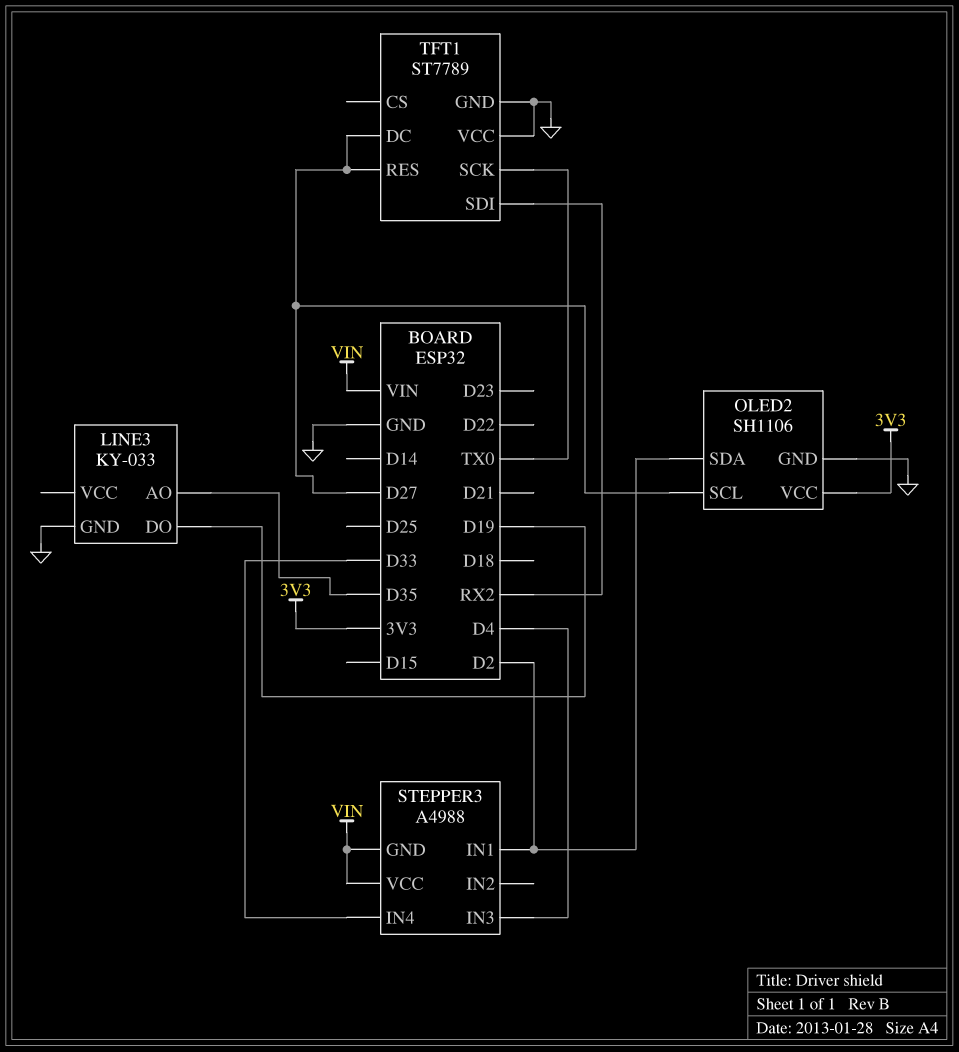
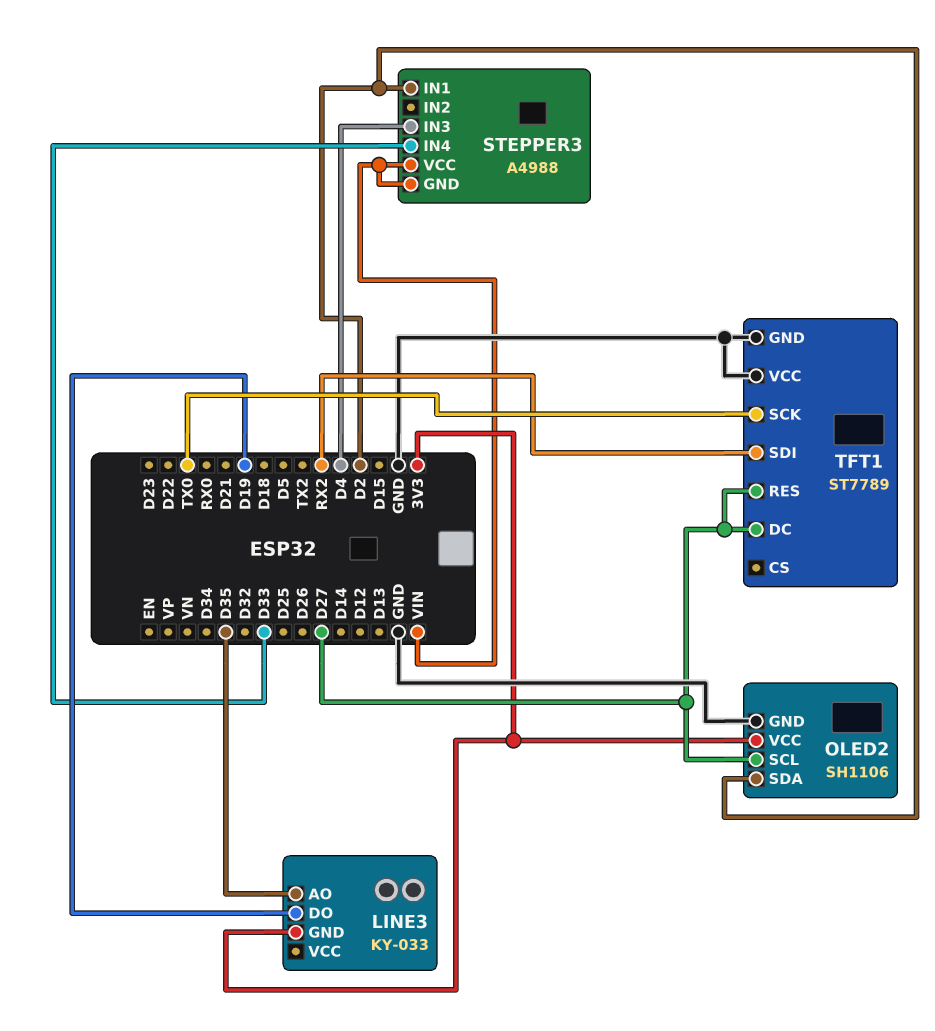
LINE3 pin GND: GND -> 3V3

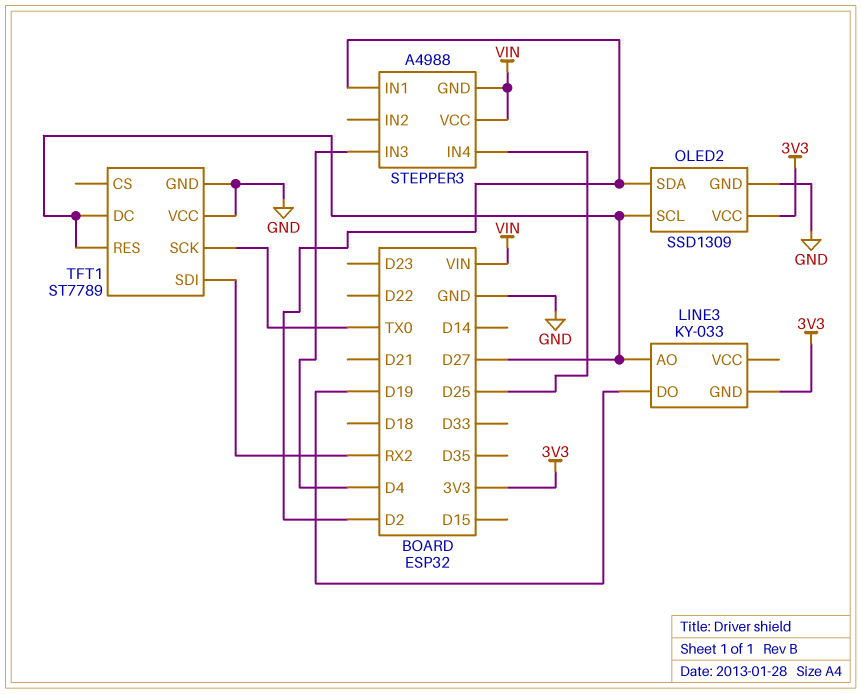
LINE3 pin AO: D35 -> D27
OLED2: SH1106 -> SSD1309
STEPPER3 pin IN4: D33 -> D25

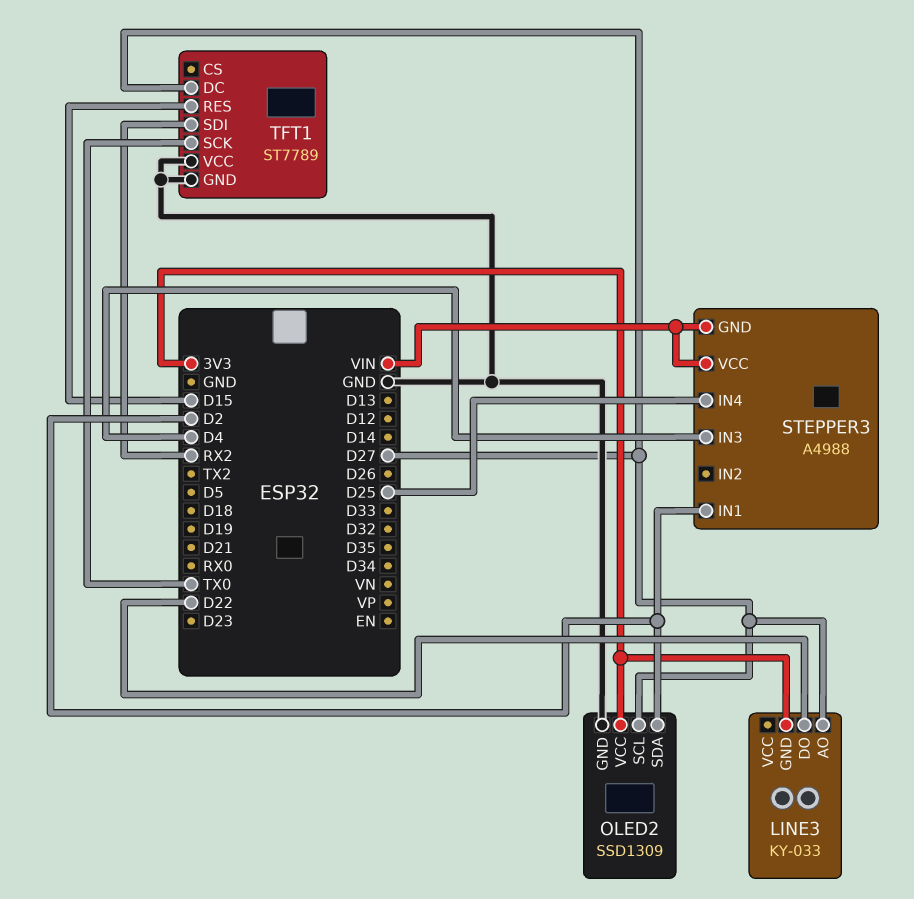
LINE3 pin DO: D19 -> D22
TFT1 pin RES: D27 -> D15

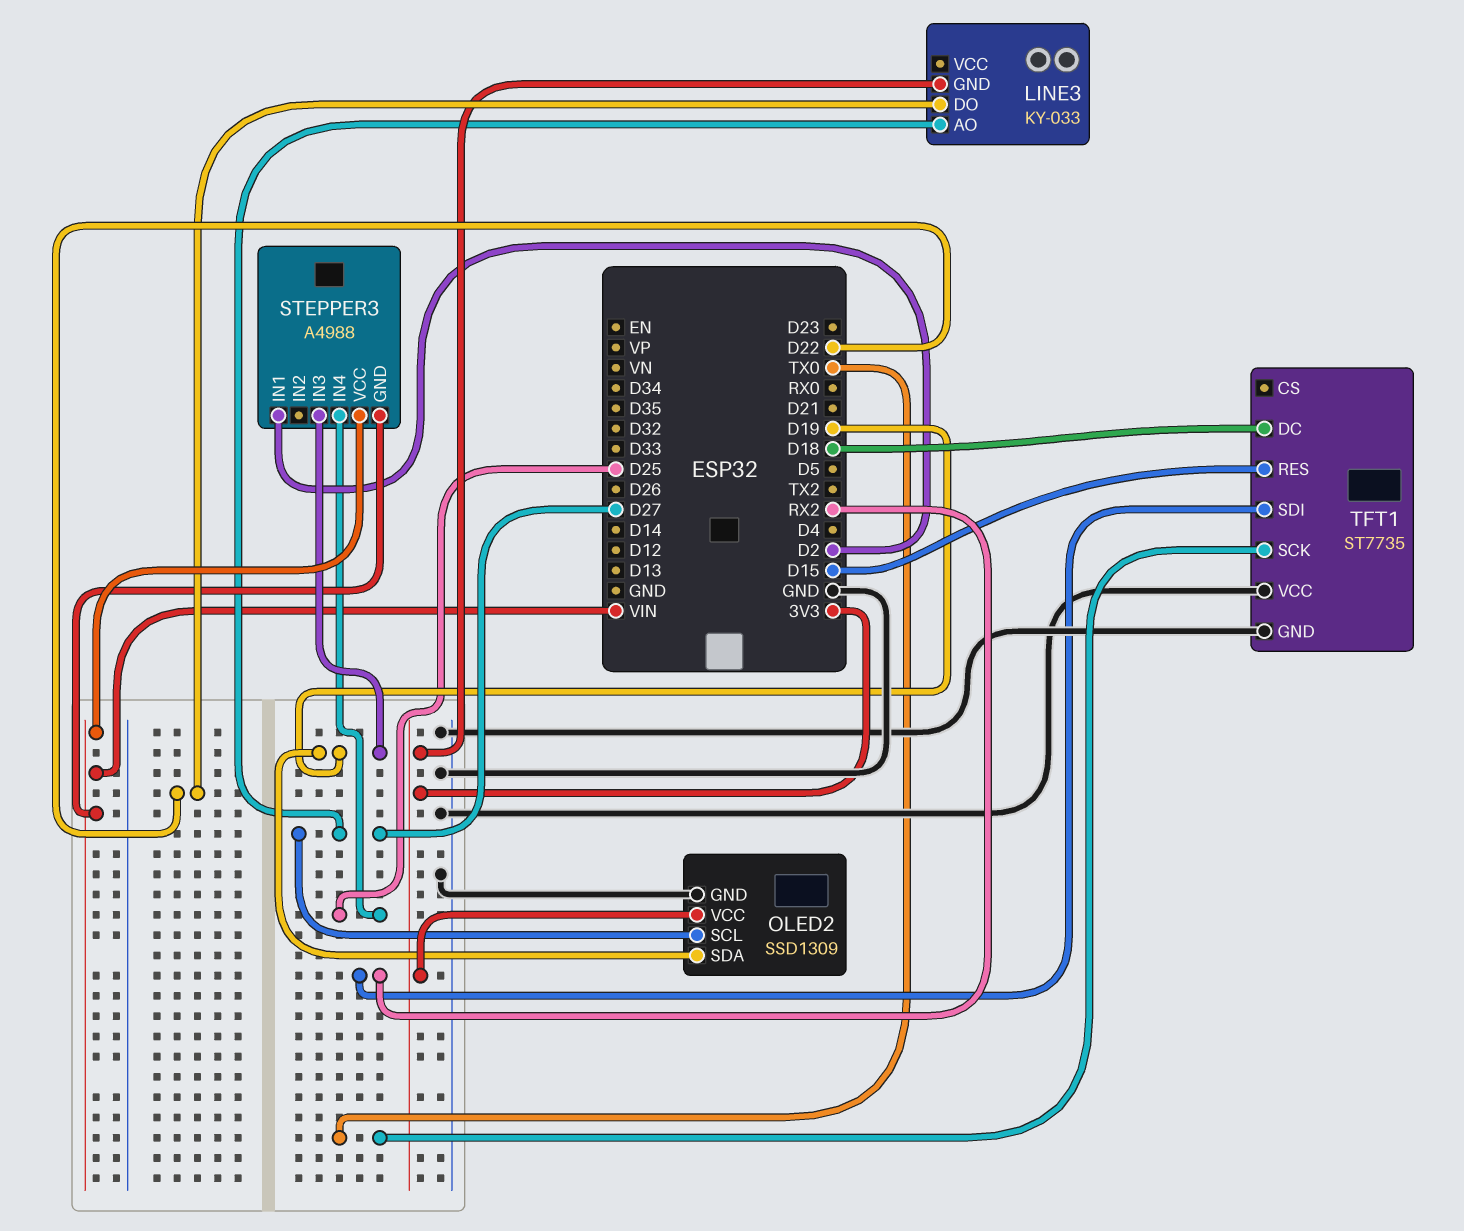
OLED2 pin SDA: D2 -> D19
STEPPER3 pin IN3: D4 -> D19
TFT1: ST7789 -> ST7735
TFT1 pin DC: D27 -> D18

